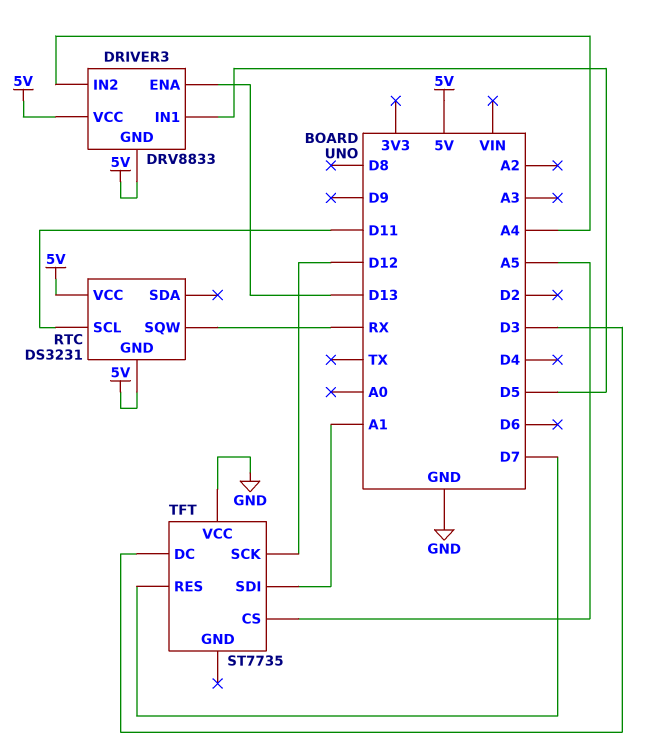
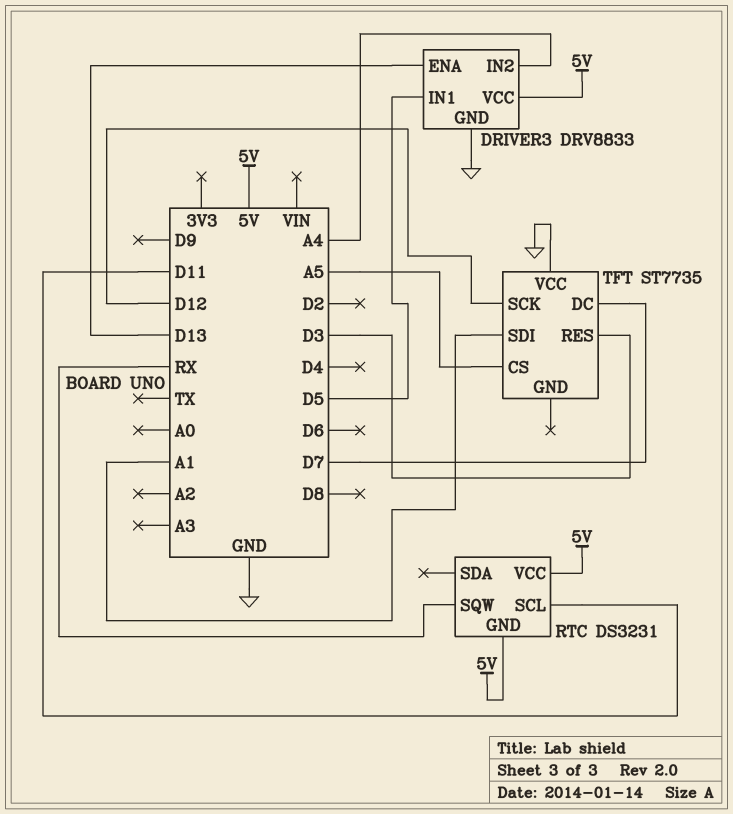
DRIVER3 pin GND: 5V -> GND
TFT pin DC: D3 -> D7
TFT pin RES: D7 -> D3

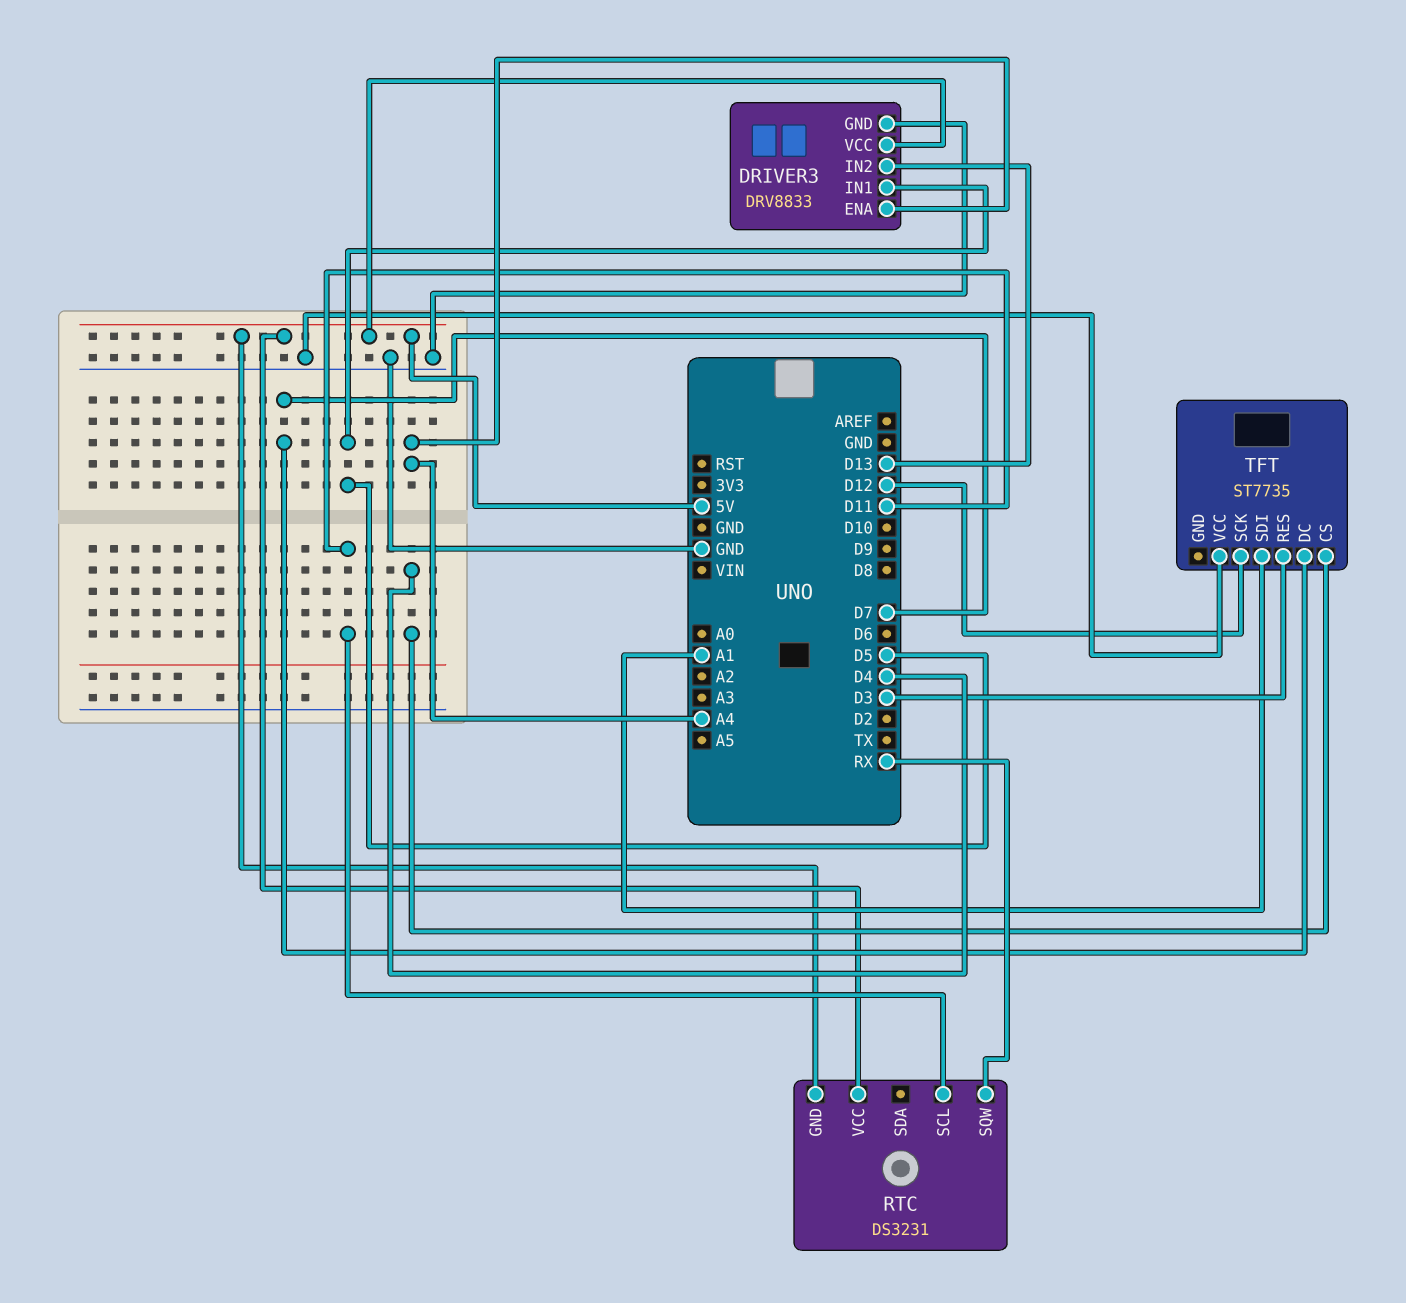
DRIVER3 pin ENA: D13 -> A4
DRIVER3 pin IN2: A4 -> D13
TFT pin CS: A5 -> D4

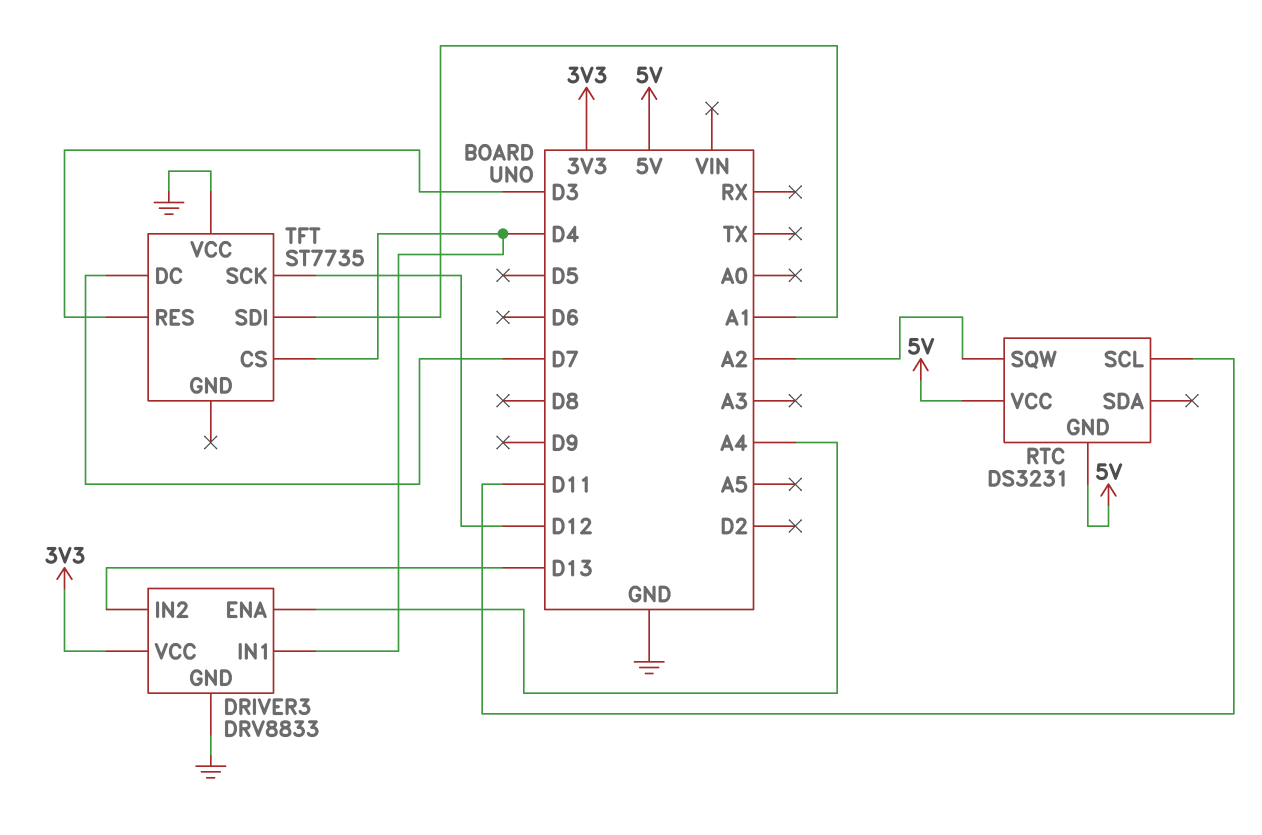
DRIVER3 pin IN1: D5 -> D4
DRIVER3 pin VCC: 5V -> 3V3
RTC pin SQW: RX -> A2

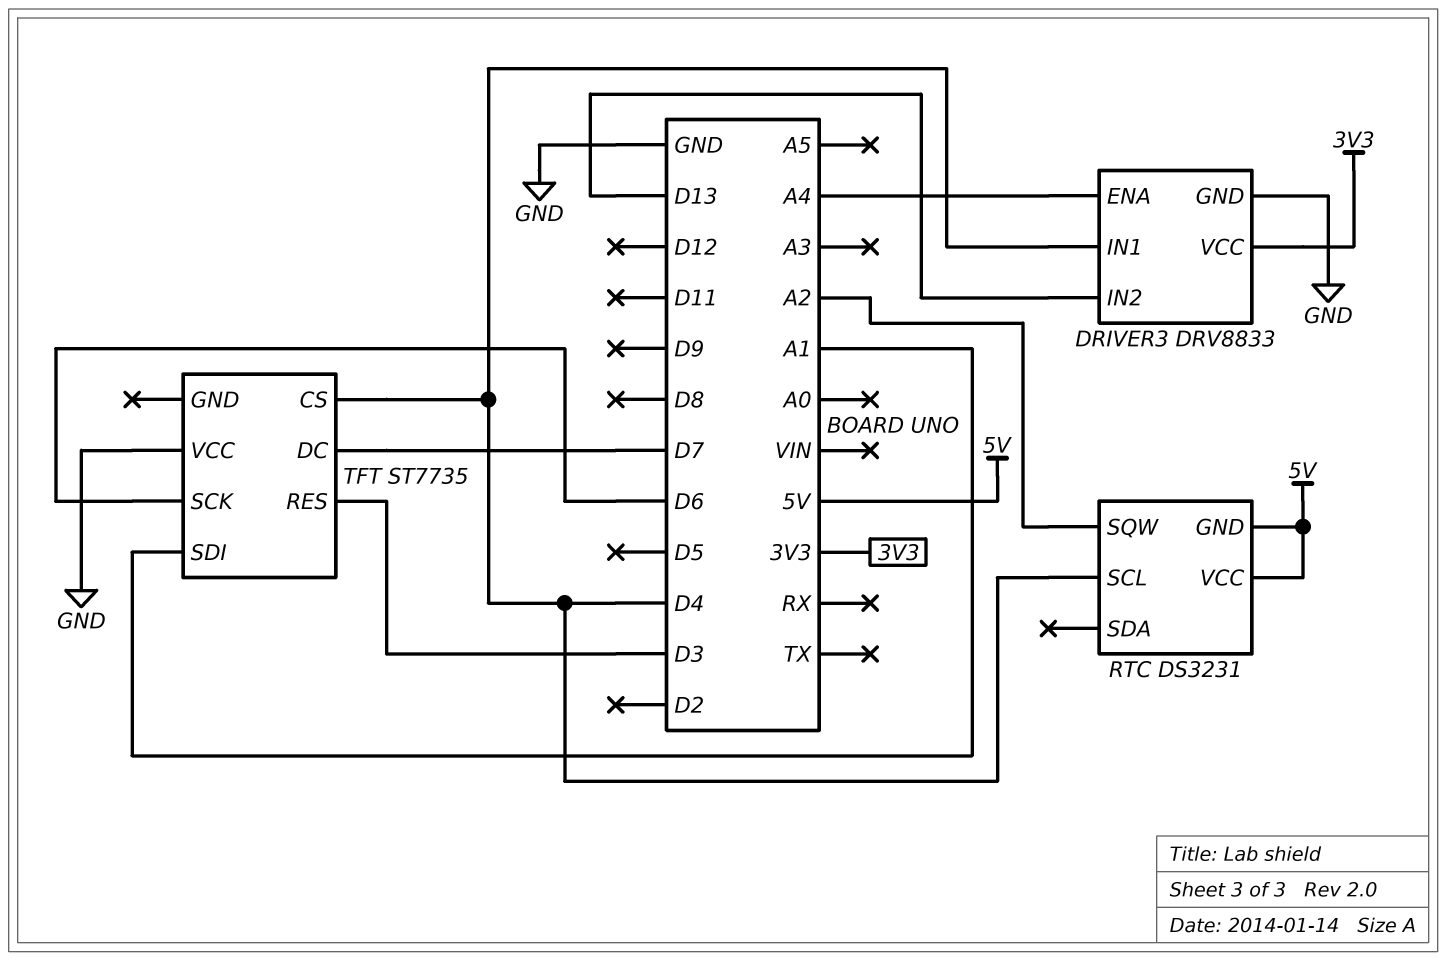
RTC pin SCL: D11 -> D4
TFT pin SCK: D12 -> D6

